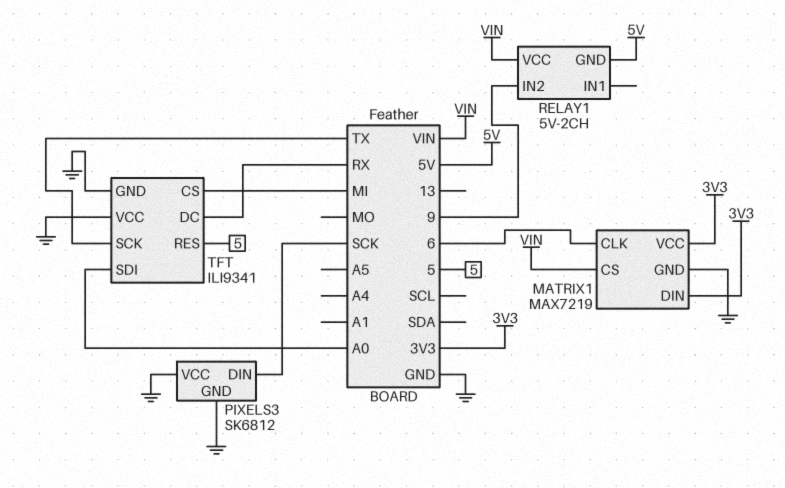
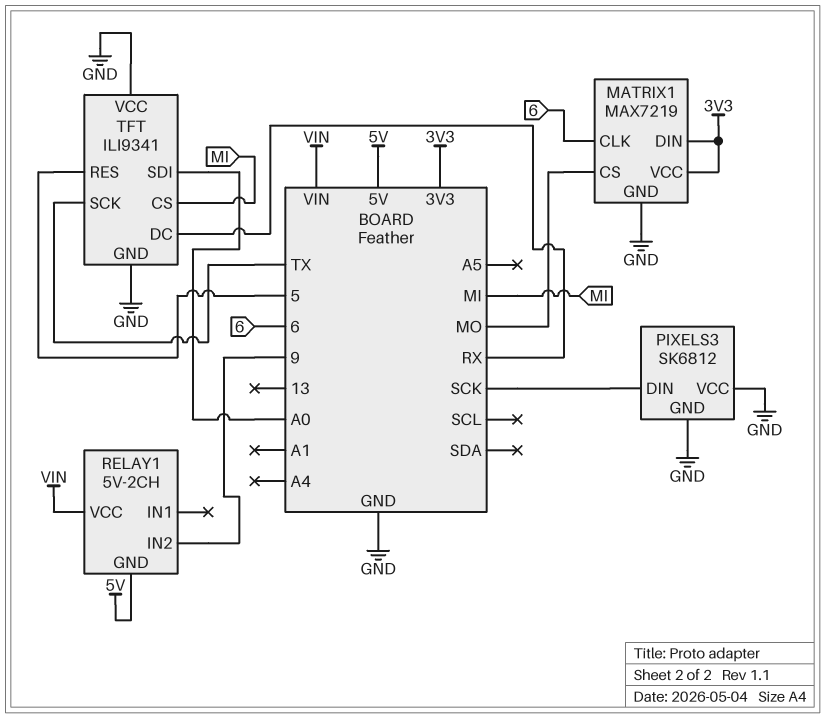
MATRIX1 pin CS: VIN -> MO

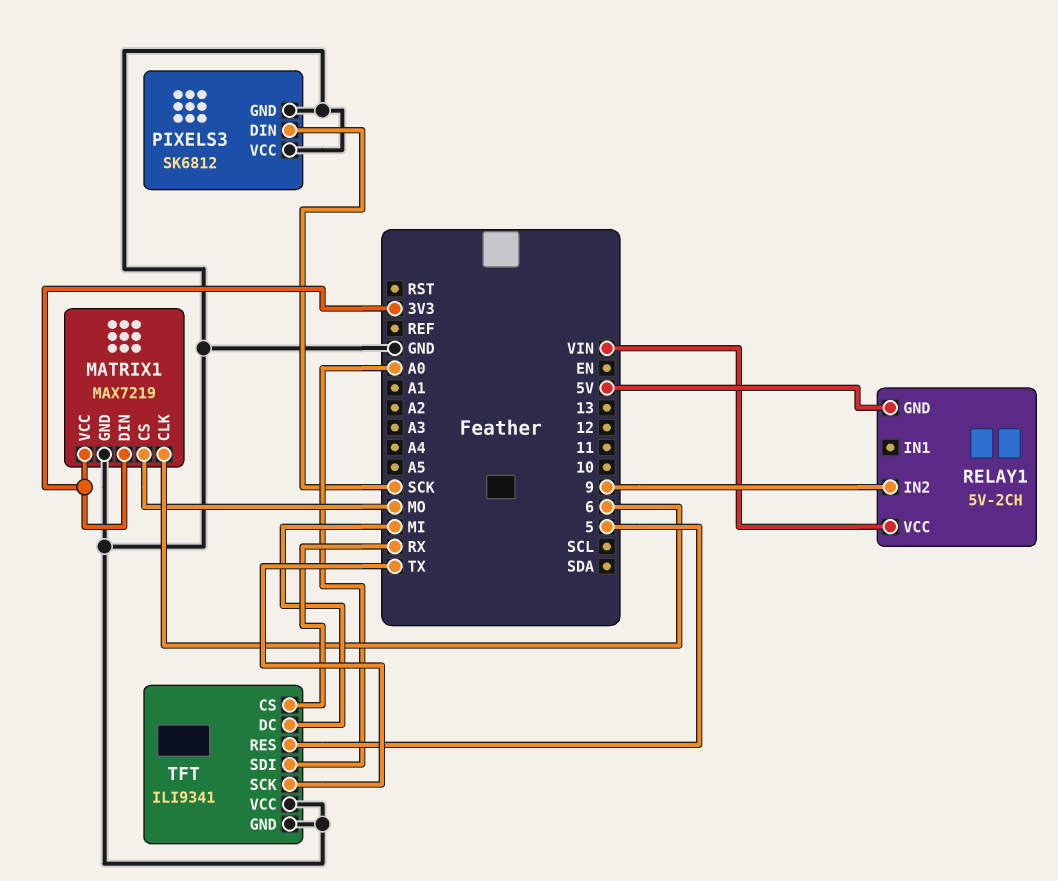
TFT pin CS: MI -> RX
TFT pin DC: RX -> MI

